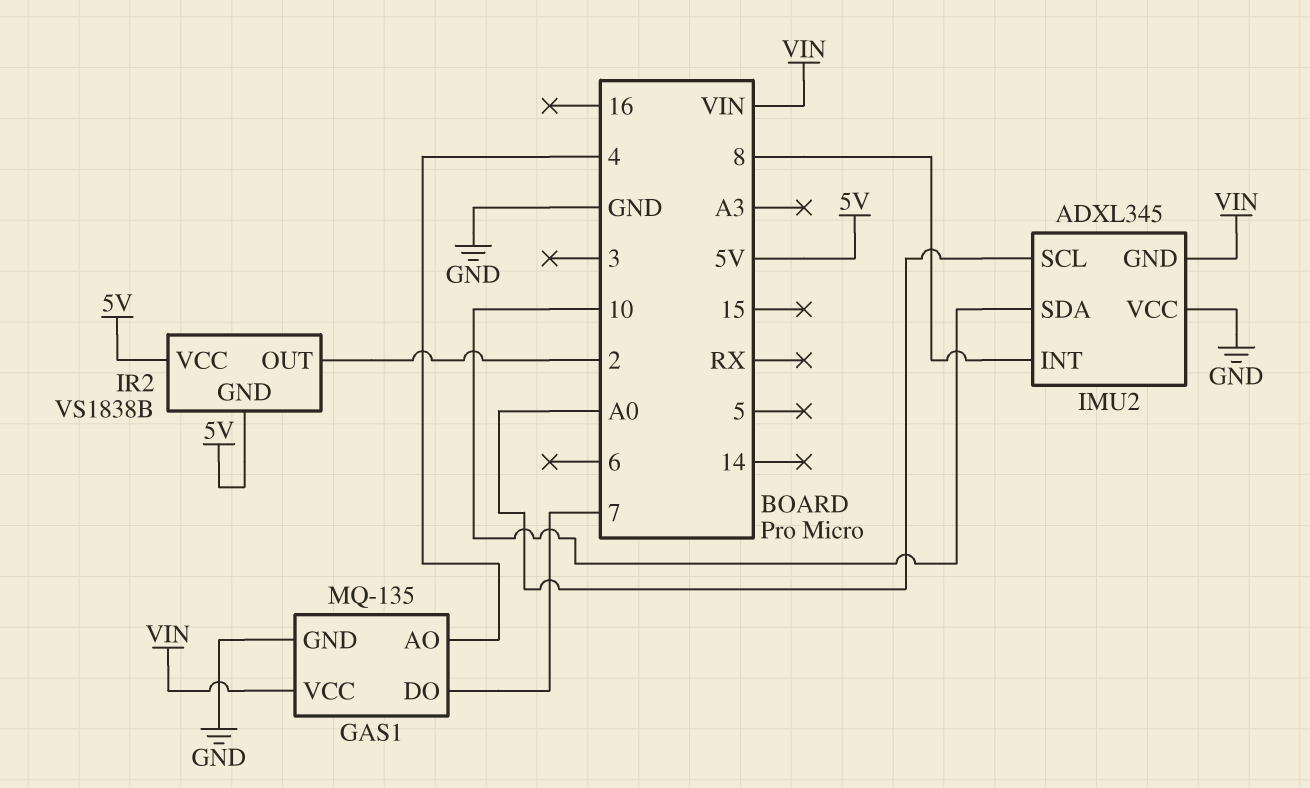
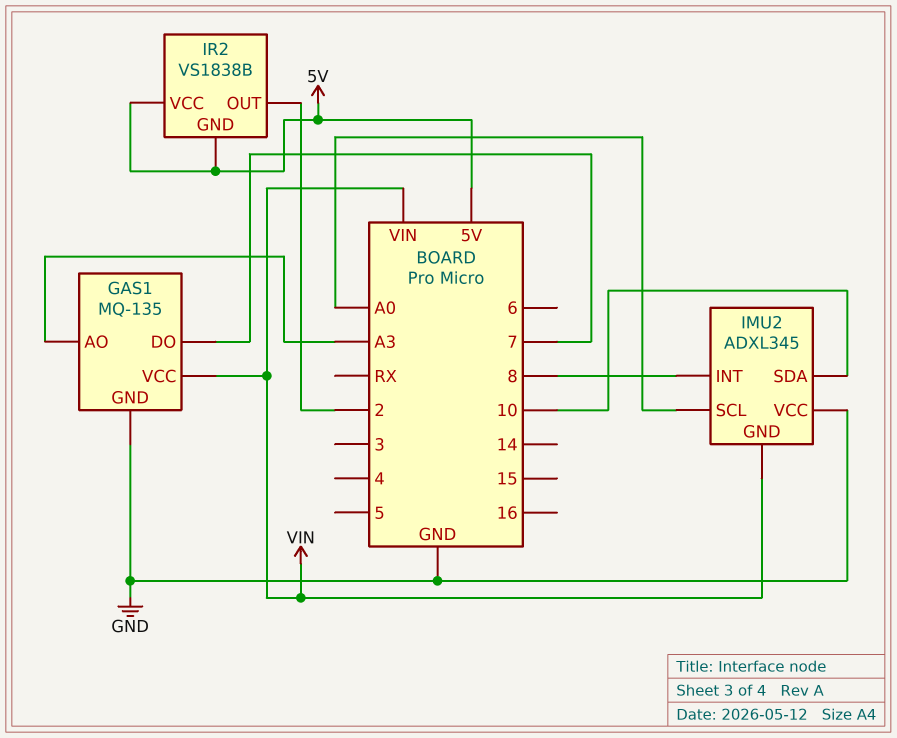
GAS1 pin AO: 4 -> A3

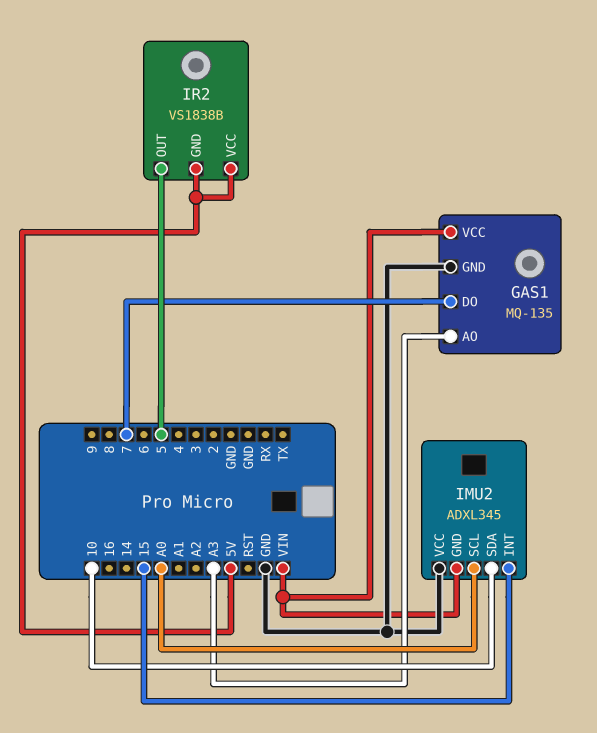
IMU2 pin INT: 8 -> 15
IR2 pin OUT: 2 -> 5

